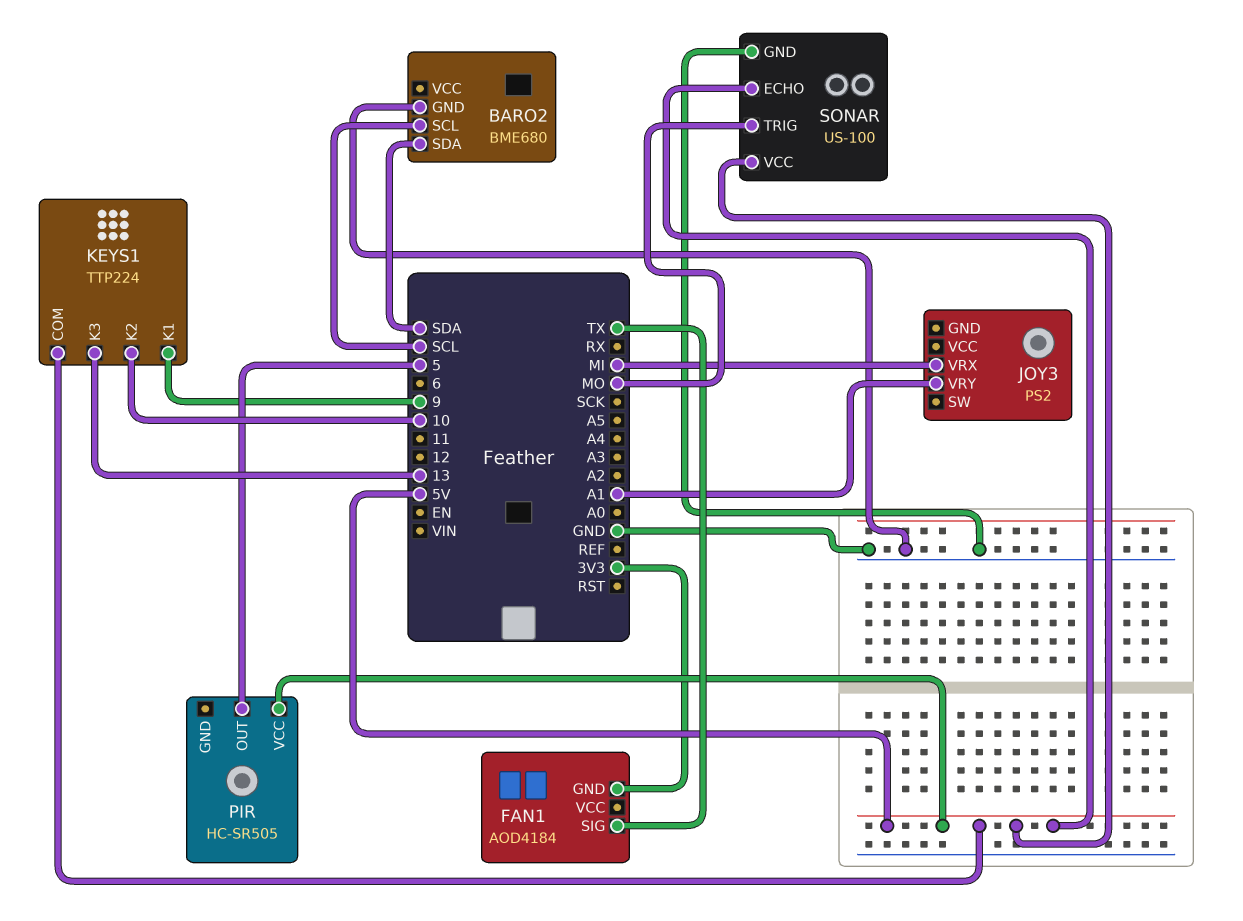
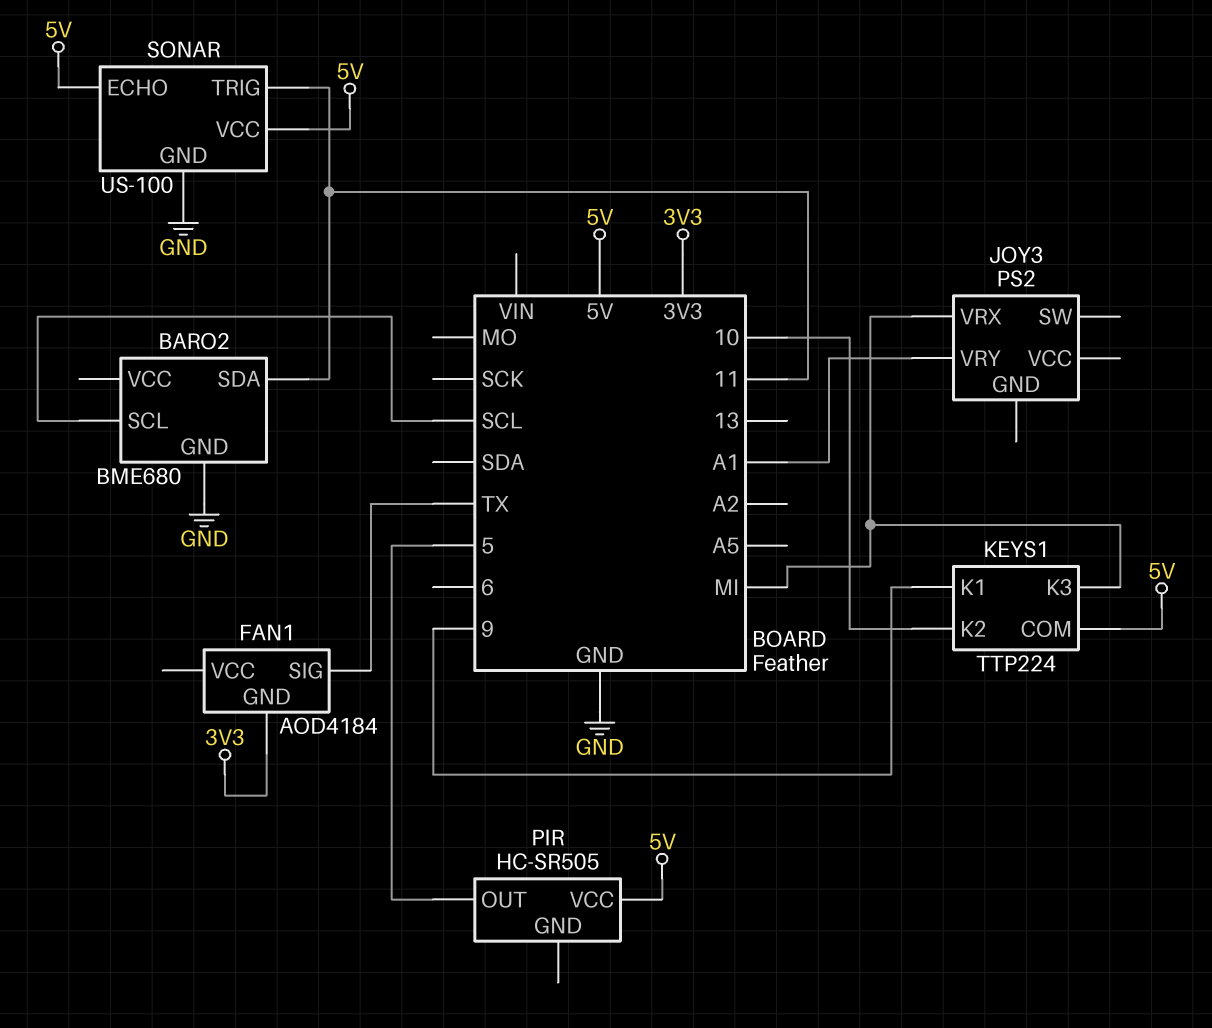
BARO2 pin SDA: SDA -> 11
KEYS1 pin K3: 13 -> MI
SONAR pin TRIG: MO -> 11

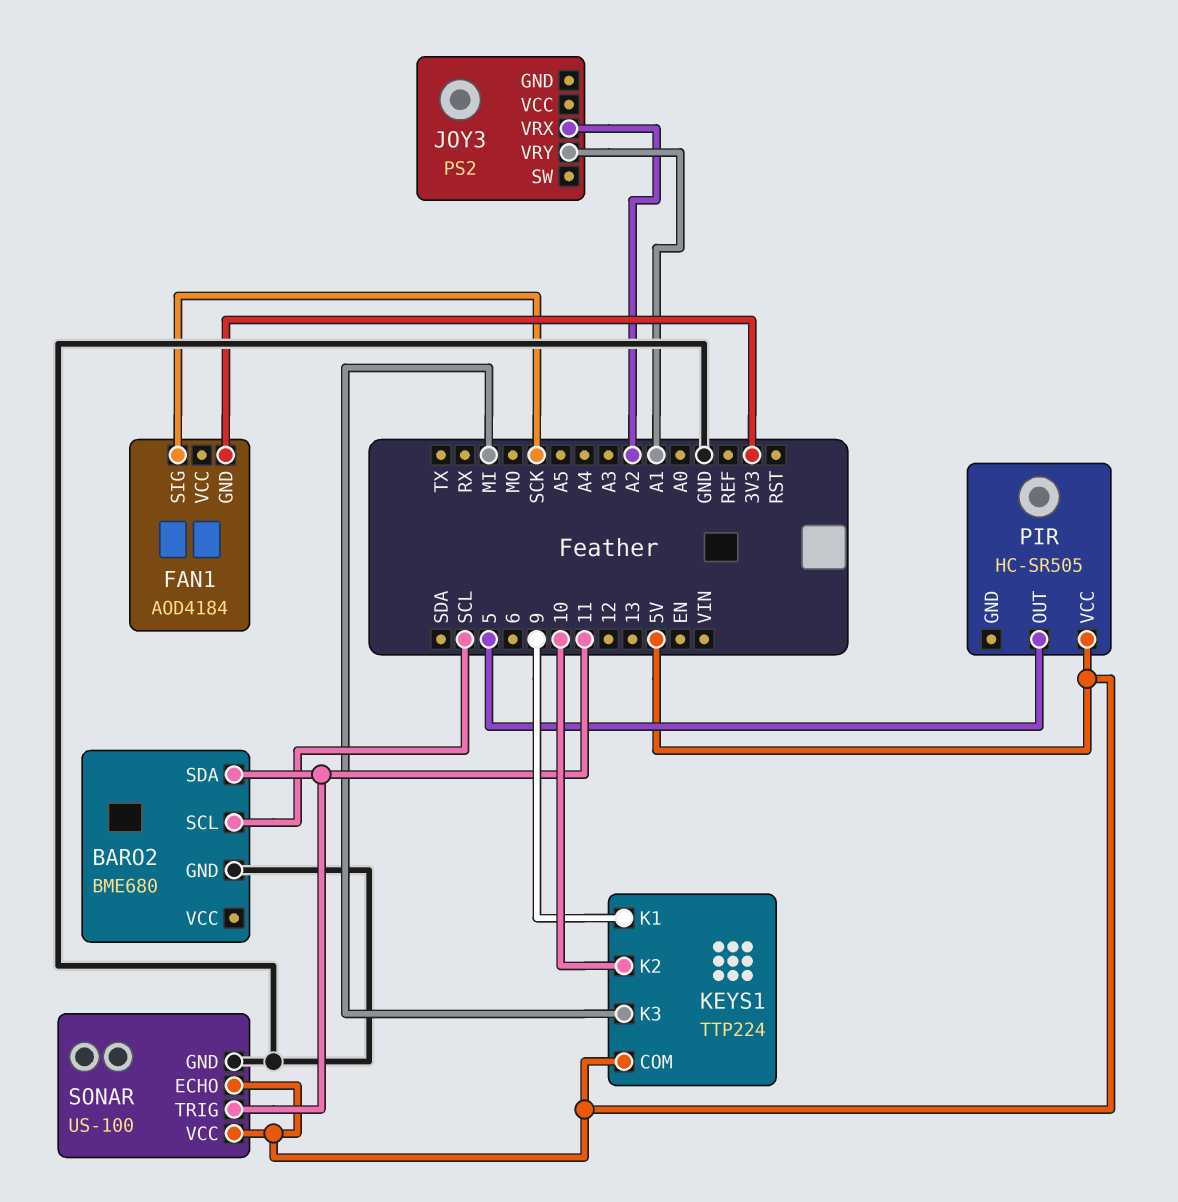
FAN1 pin SIG: TX -> SCK
JOY3 pin VRX: MI -> A2

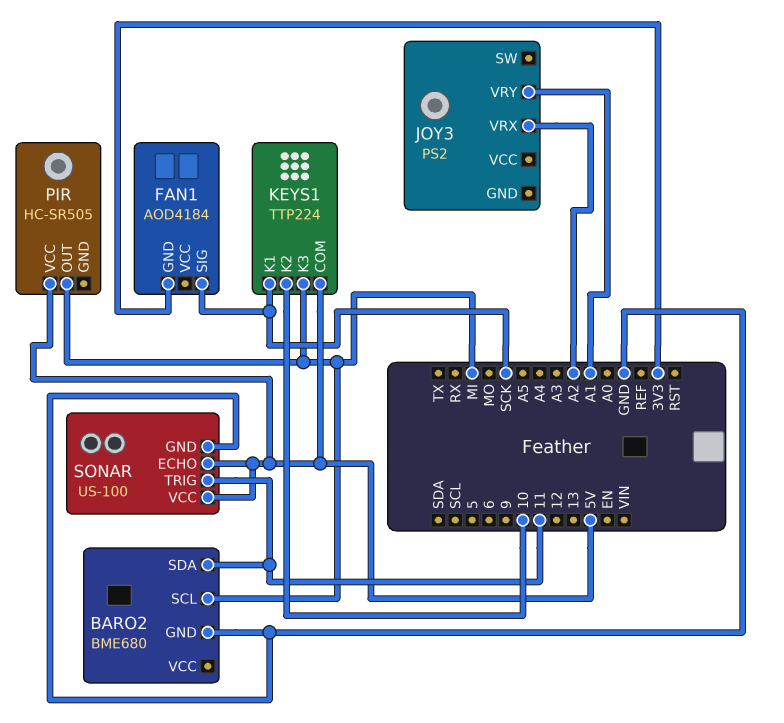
BARO2 pin SCL: SCL -> MI
KEYS1 pin K1: 9 -> SCK
PIR pin OUT: 5 -> MI

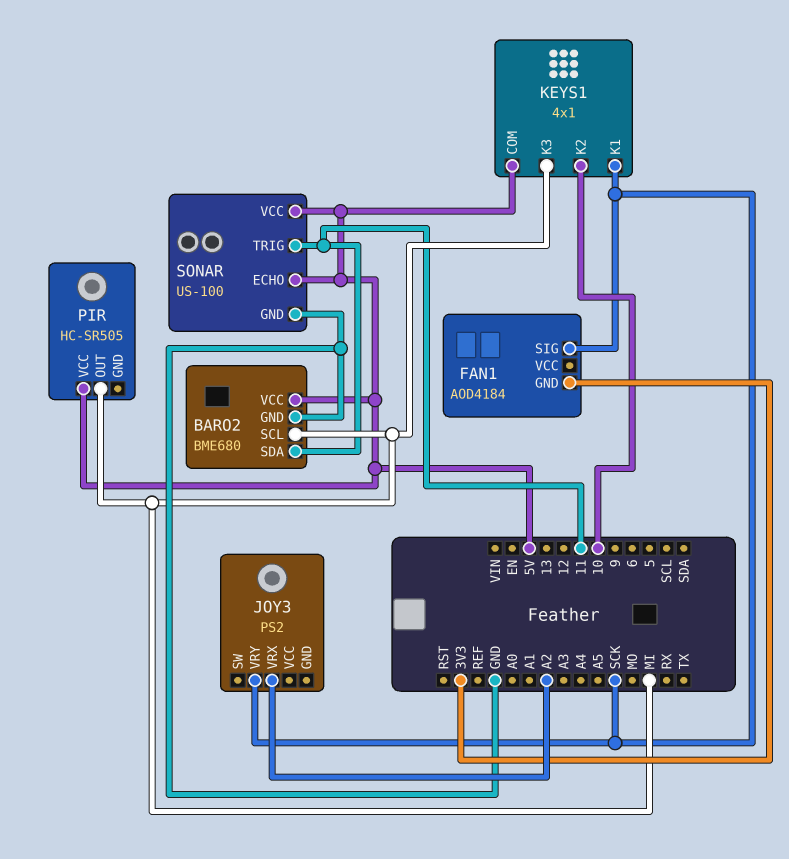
BARO2 pin VCC: none -> 5V
JOY3 pin VRY: A1 -> SCK
KEYS1: TTP224 -> 4x1

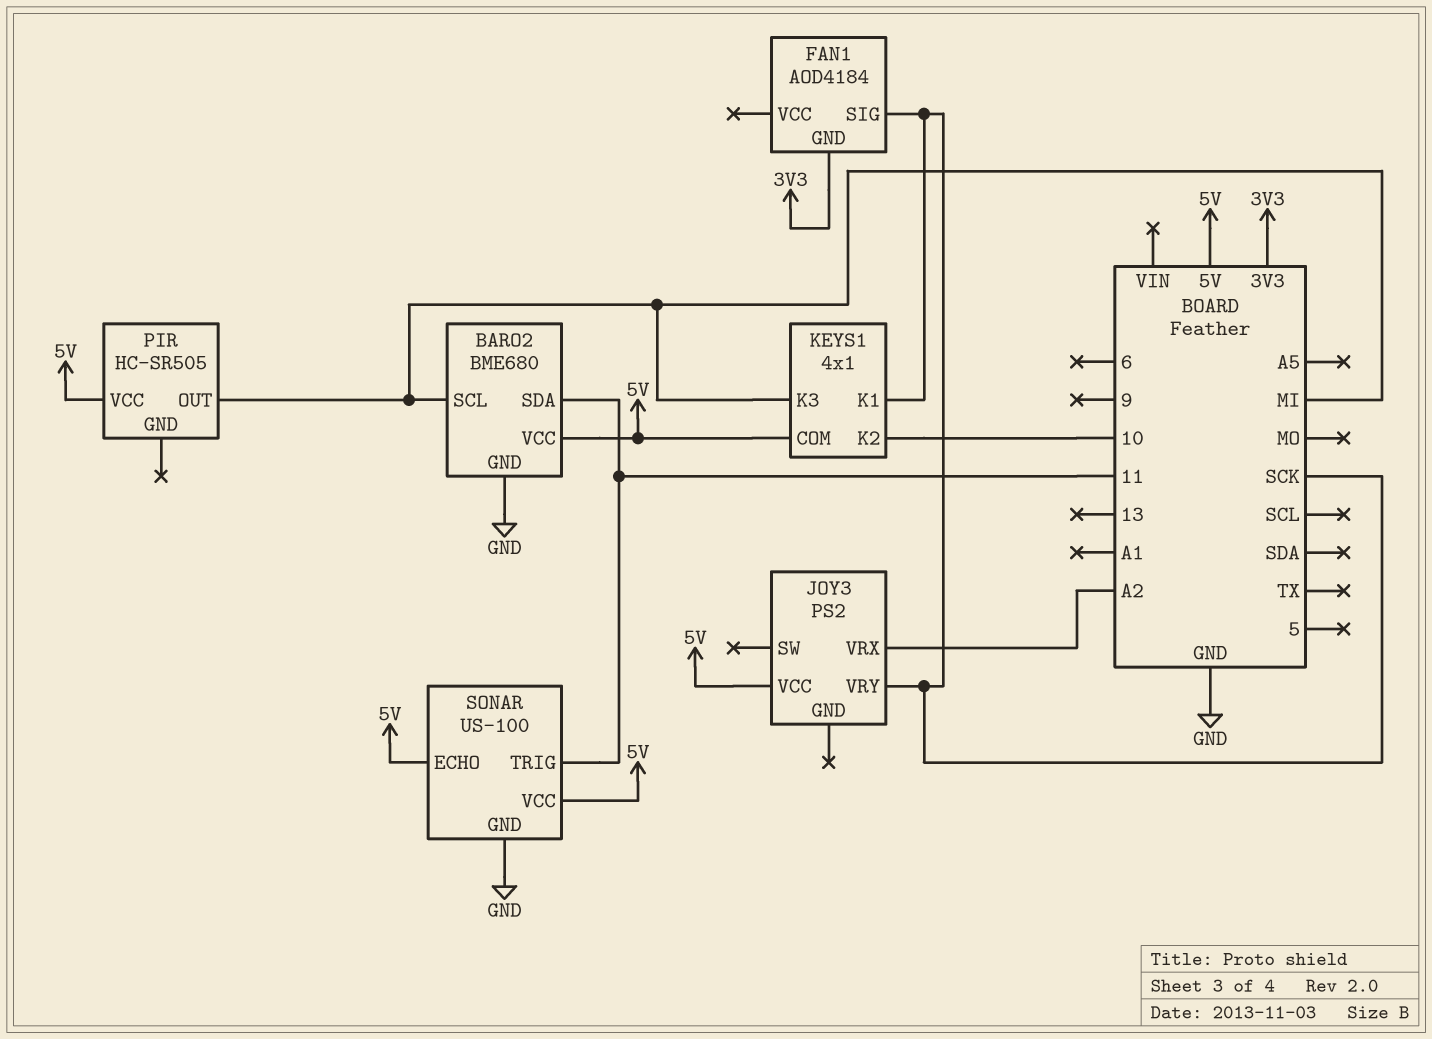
JOY3 pin VCC: none -> 5V

